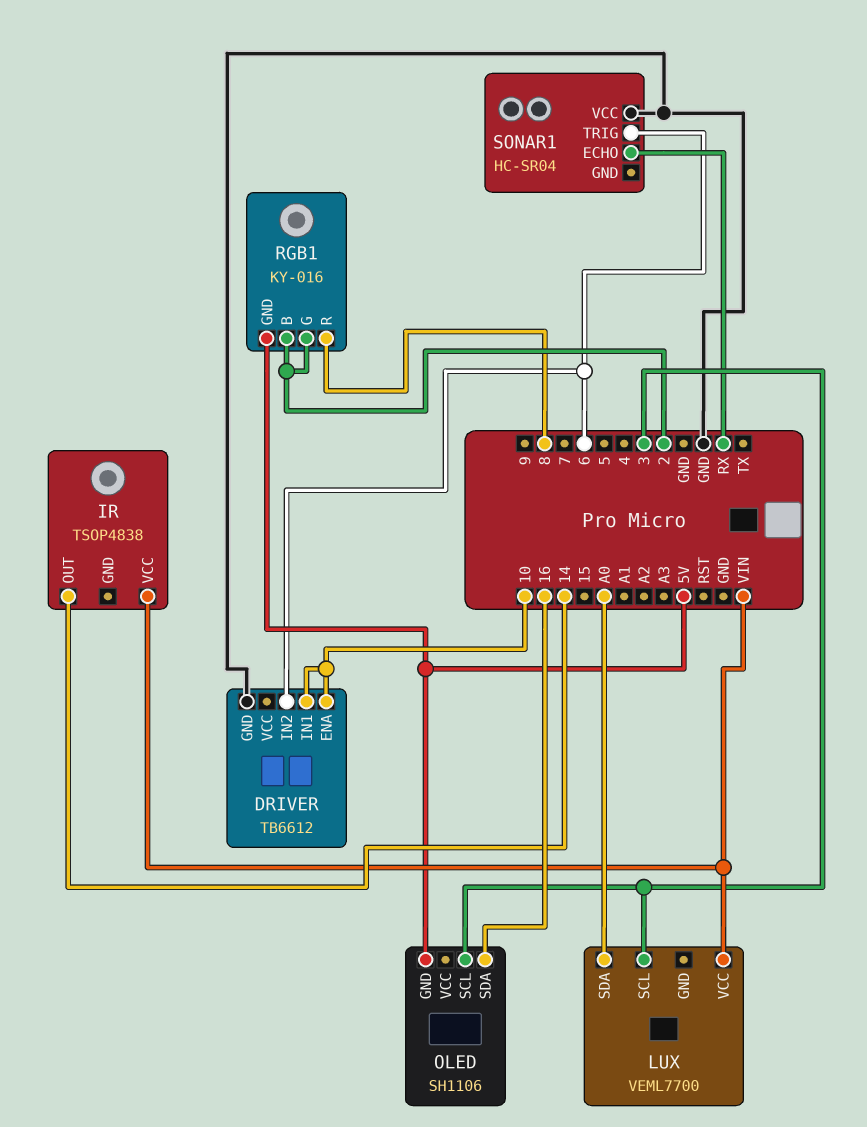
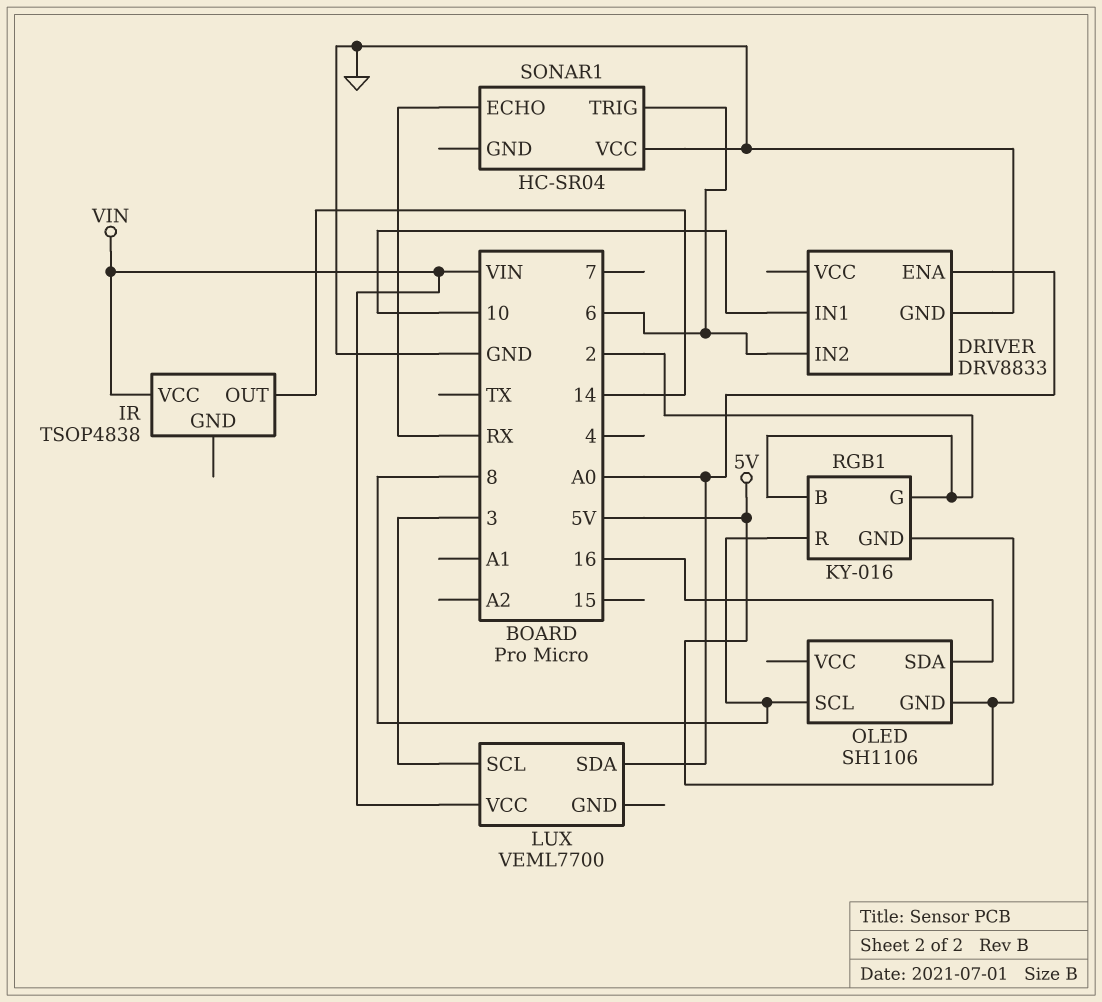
DRIVER: TB6612 -> DRV8833
DRIVER pin ENA: 10 -> A0
OLED pin SCL: 3 -> 8

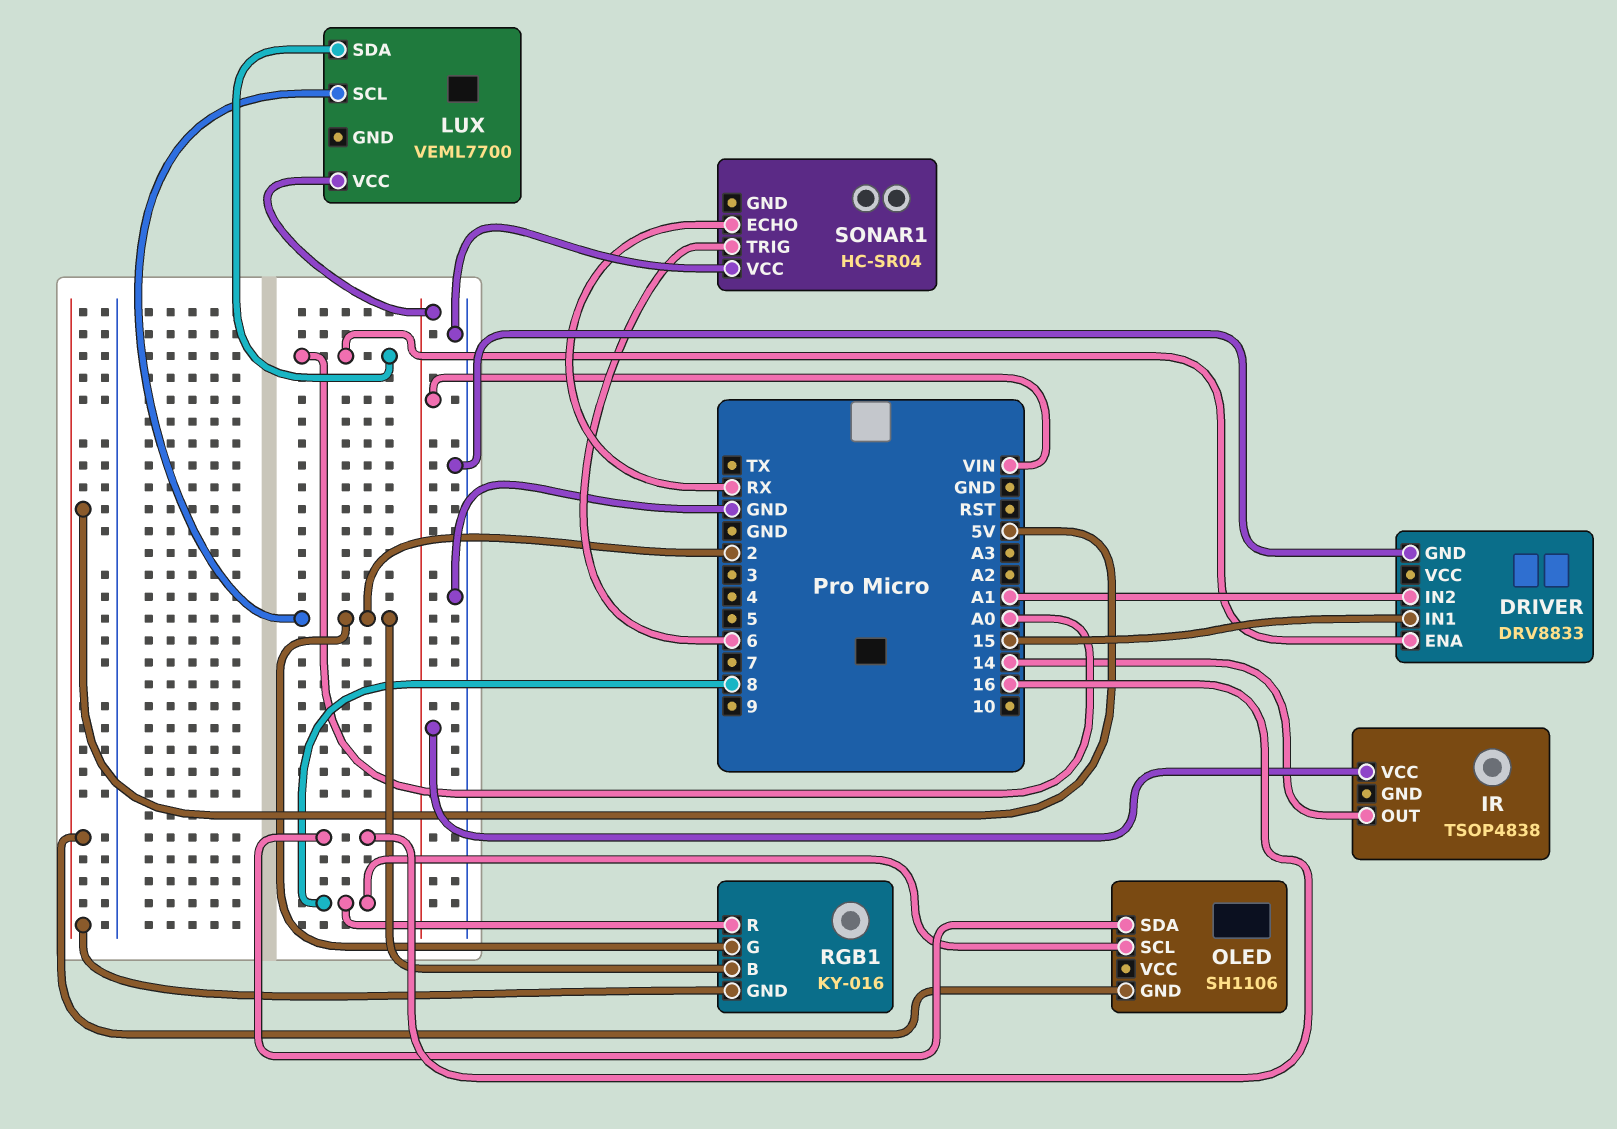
DRIVER pin IN1: 10 -> 15
DRIVER pin IN2: 6 -> A1
LUX pin SCL: 3 -> 2

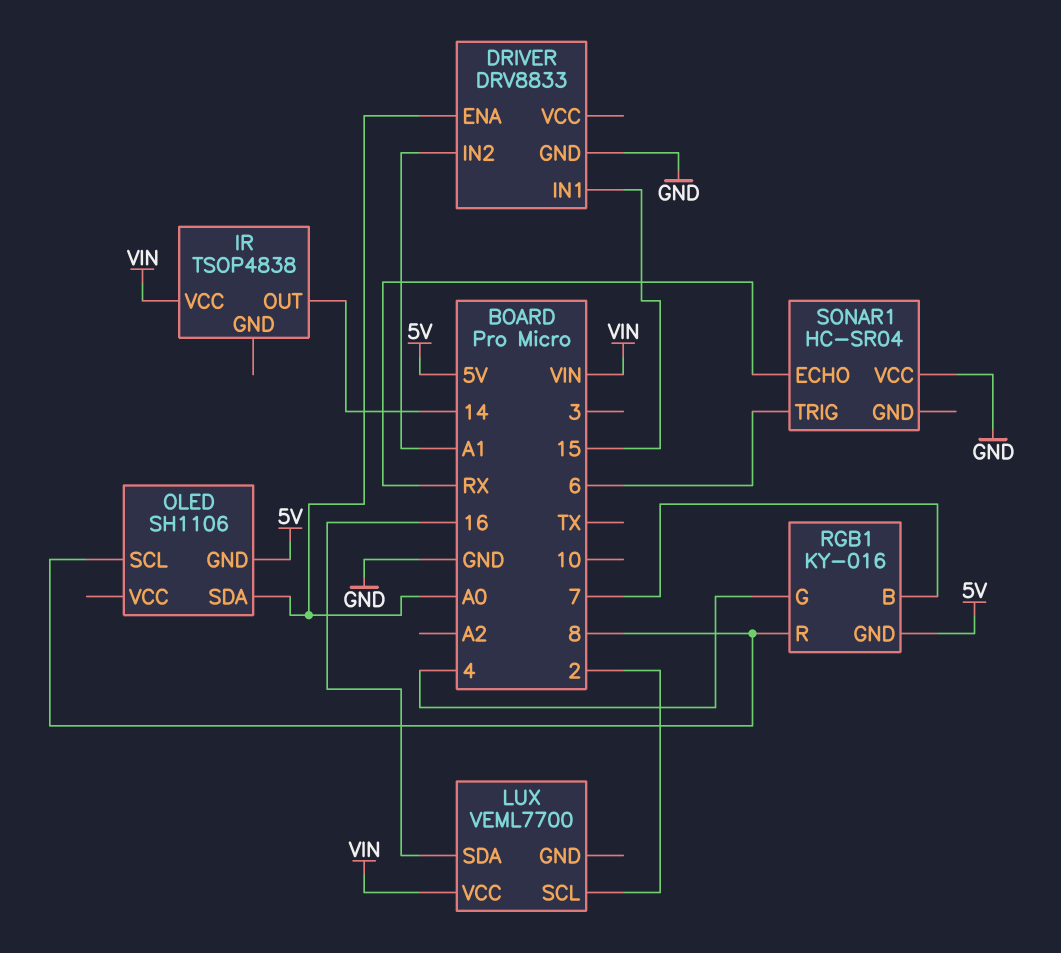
LUX pin SDA: A0 -> 16
OLED pin SDA: 16 -> A0
RGB1 pin B: 2 -> 7
RGB1 pin G: 2 -> 4

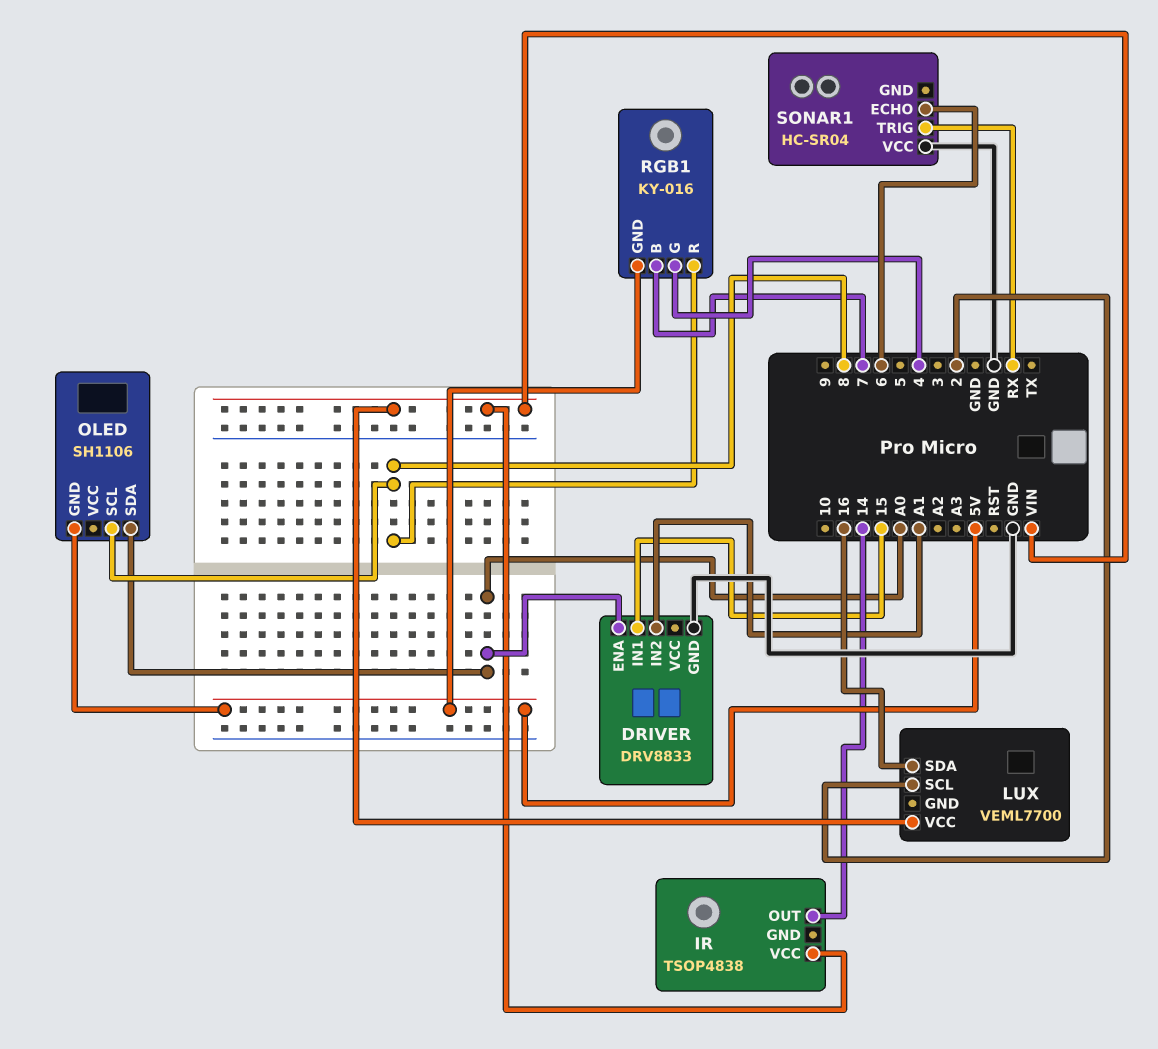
SONAR1 pin ECHO: RX -> 6
SONAR1 pin TRIG: 6 -> RX

